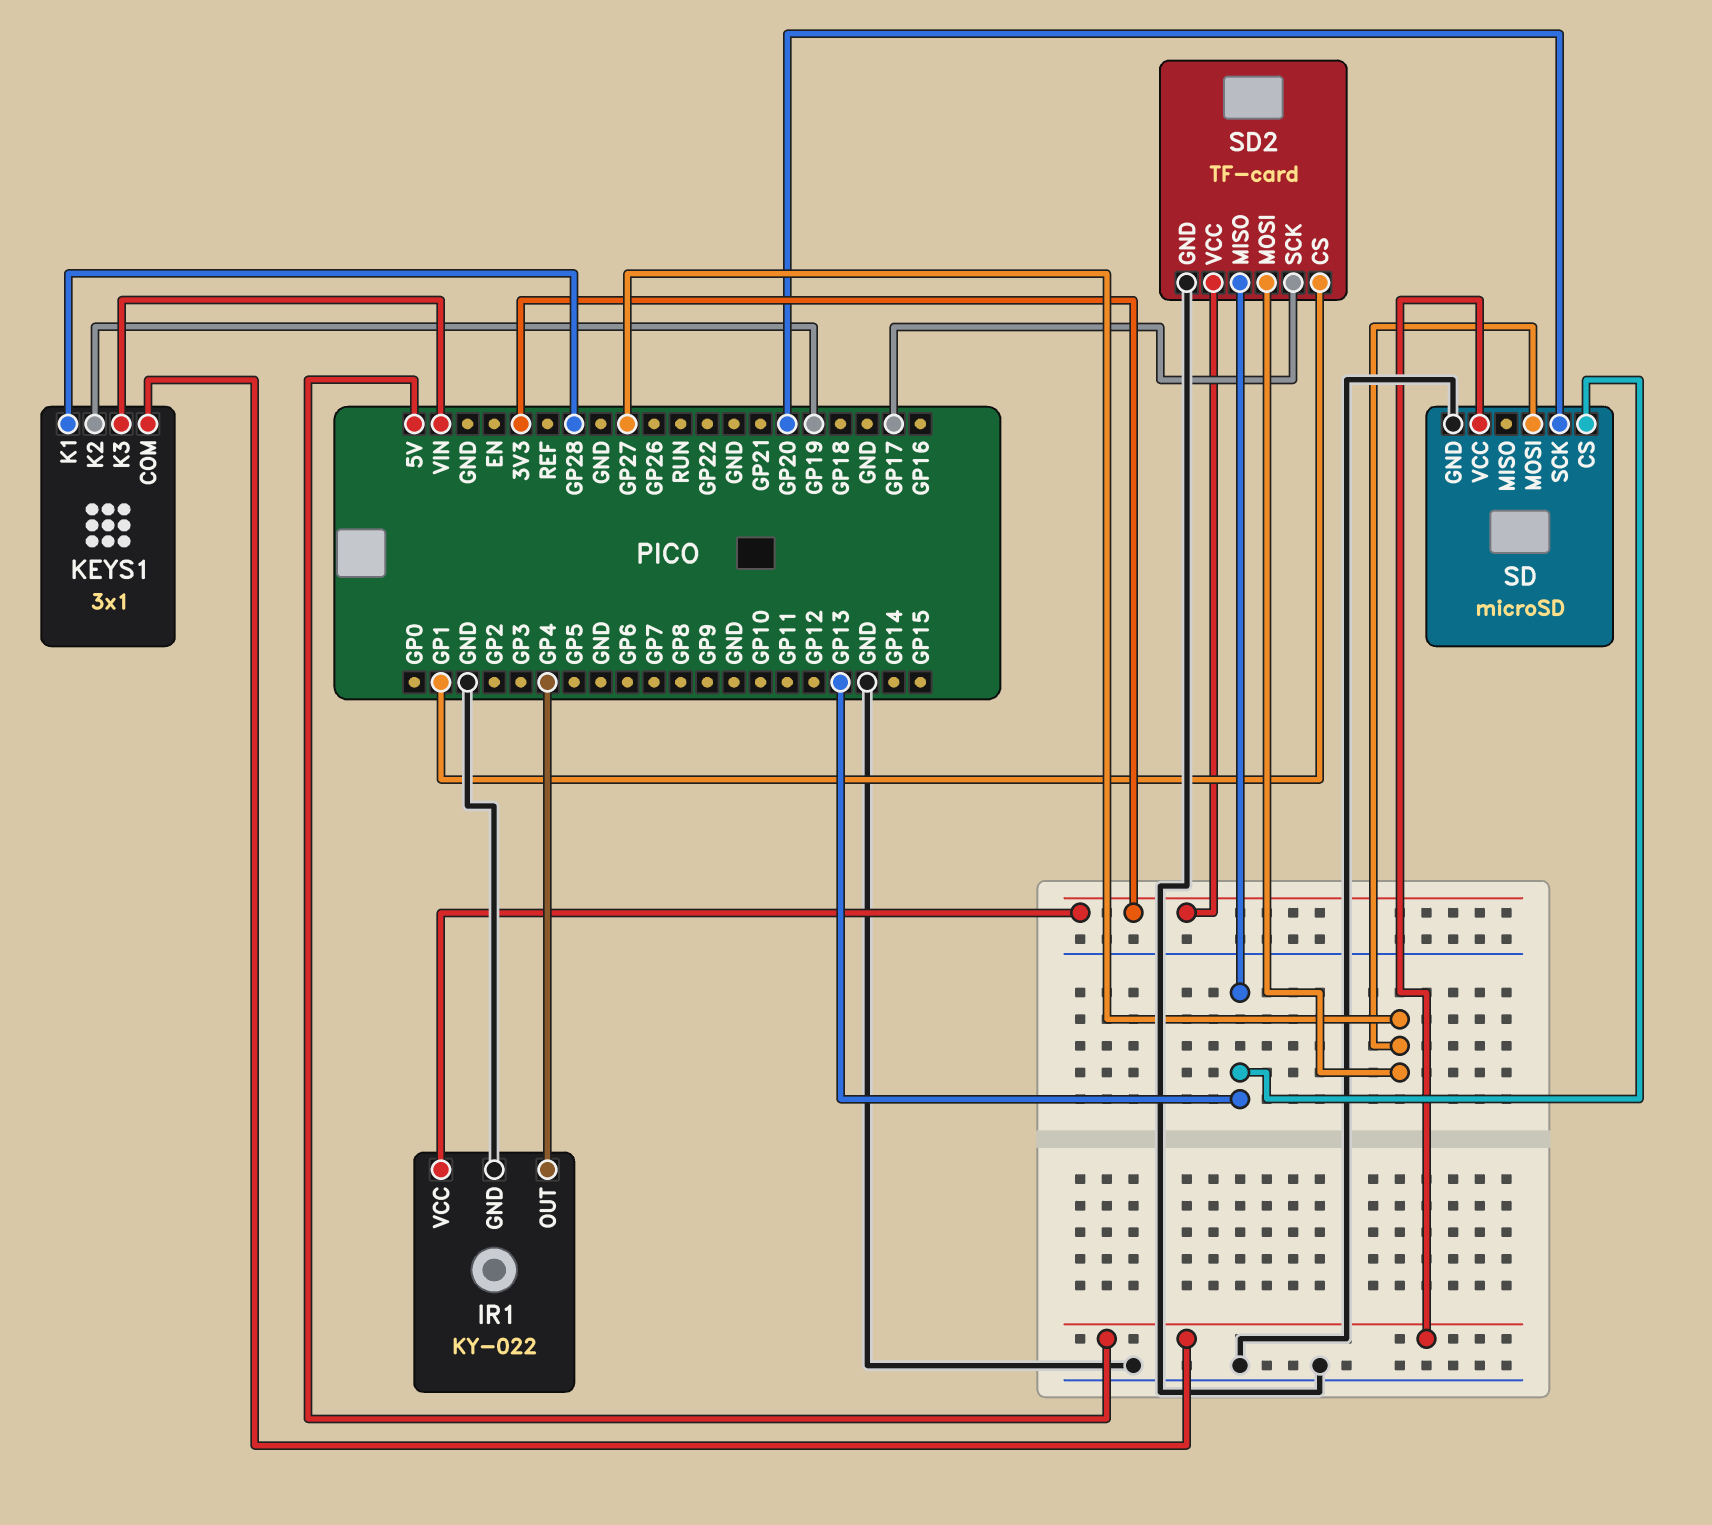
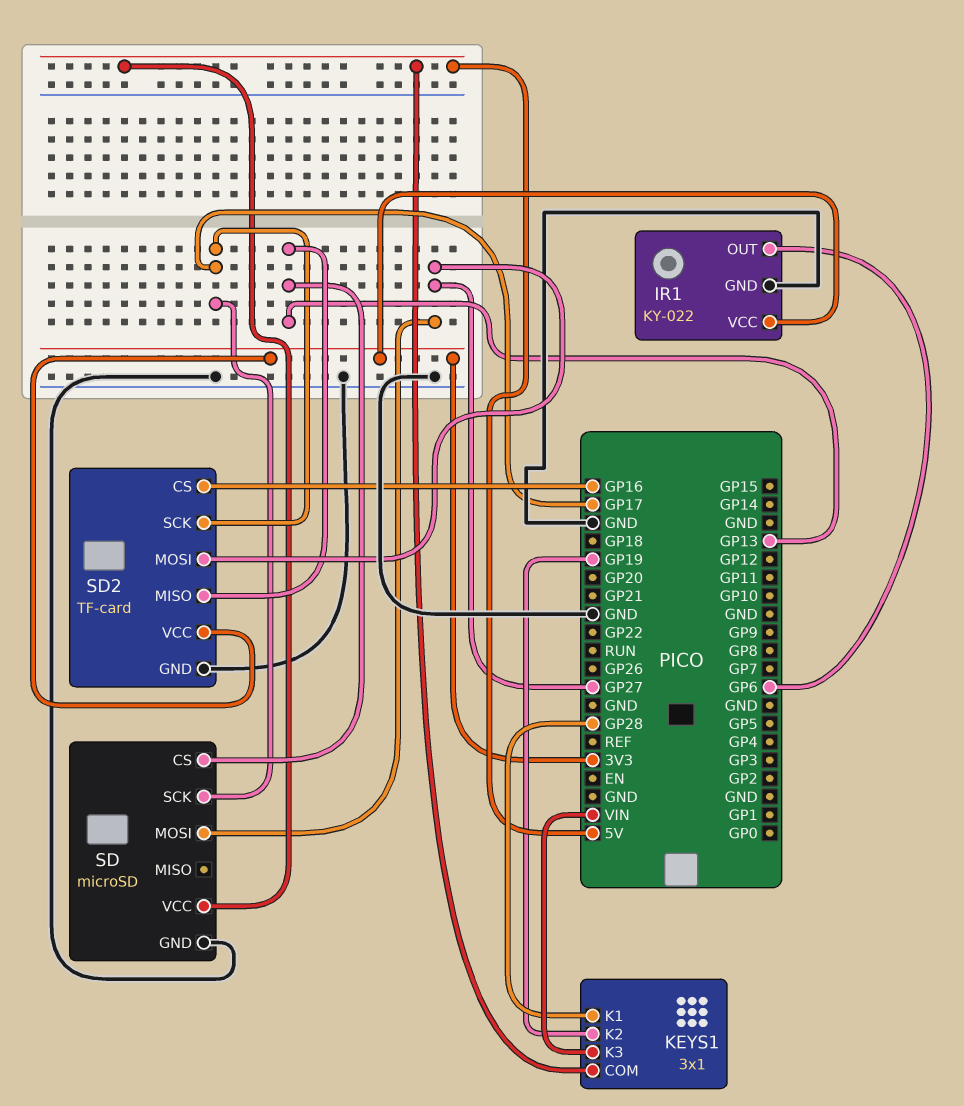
IR1 pin OUT: GP4 -> GP6
SD pin SCK: GP20 -> GP17
SD2 pin CS: GP1 -> GP16

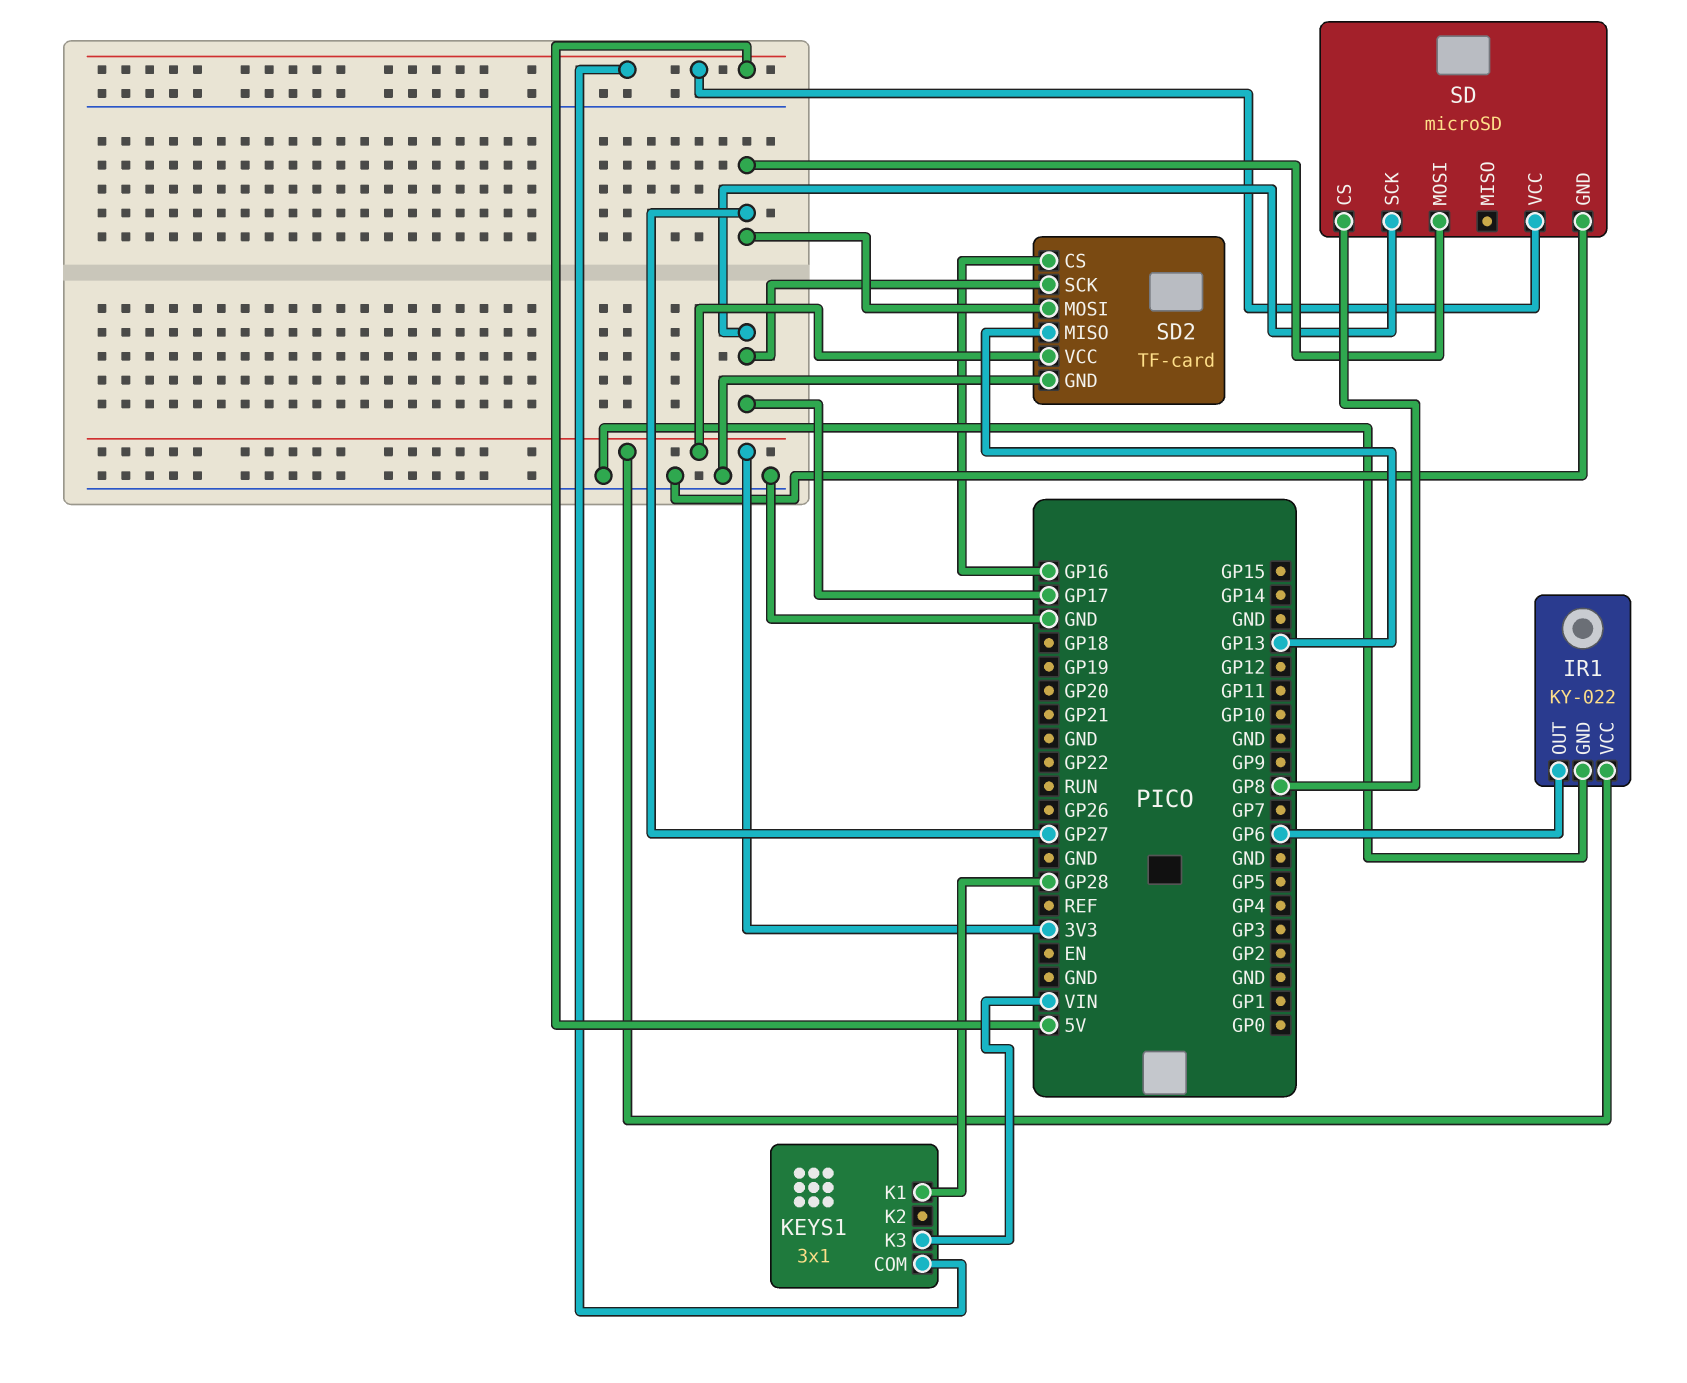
KEYS1 pin K2: GP19 -> none
SD pin CS: GP13 -> GP8

